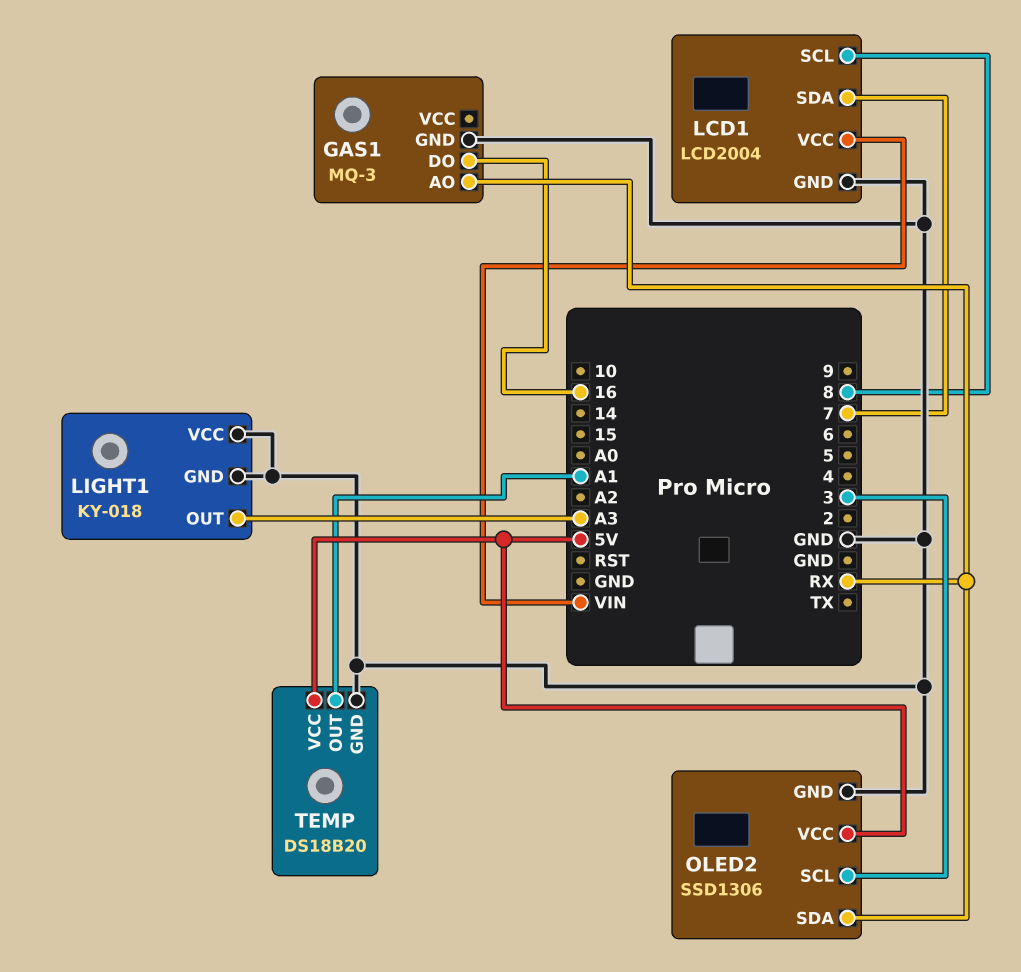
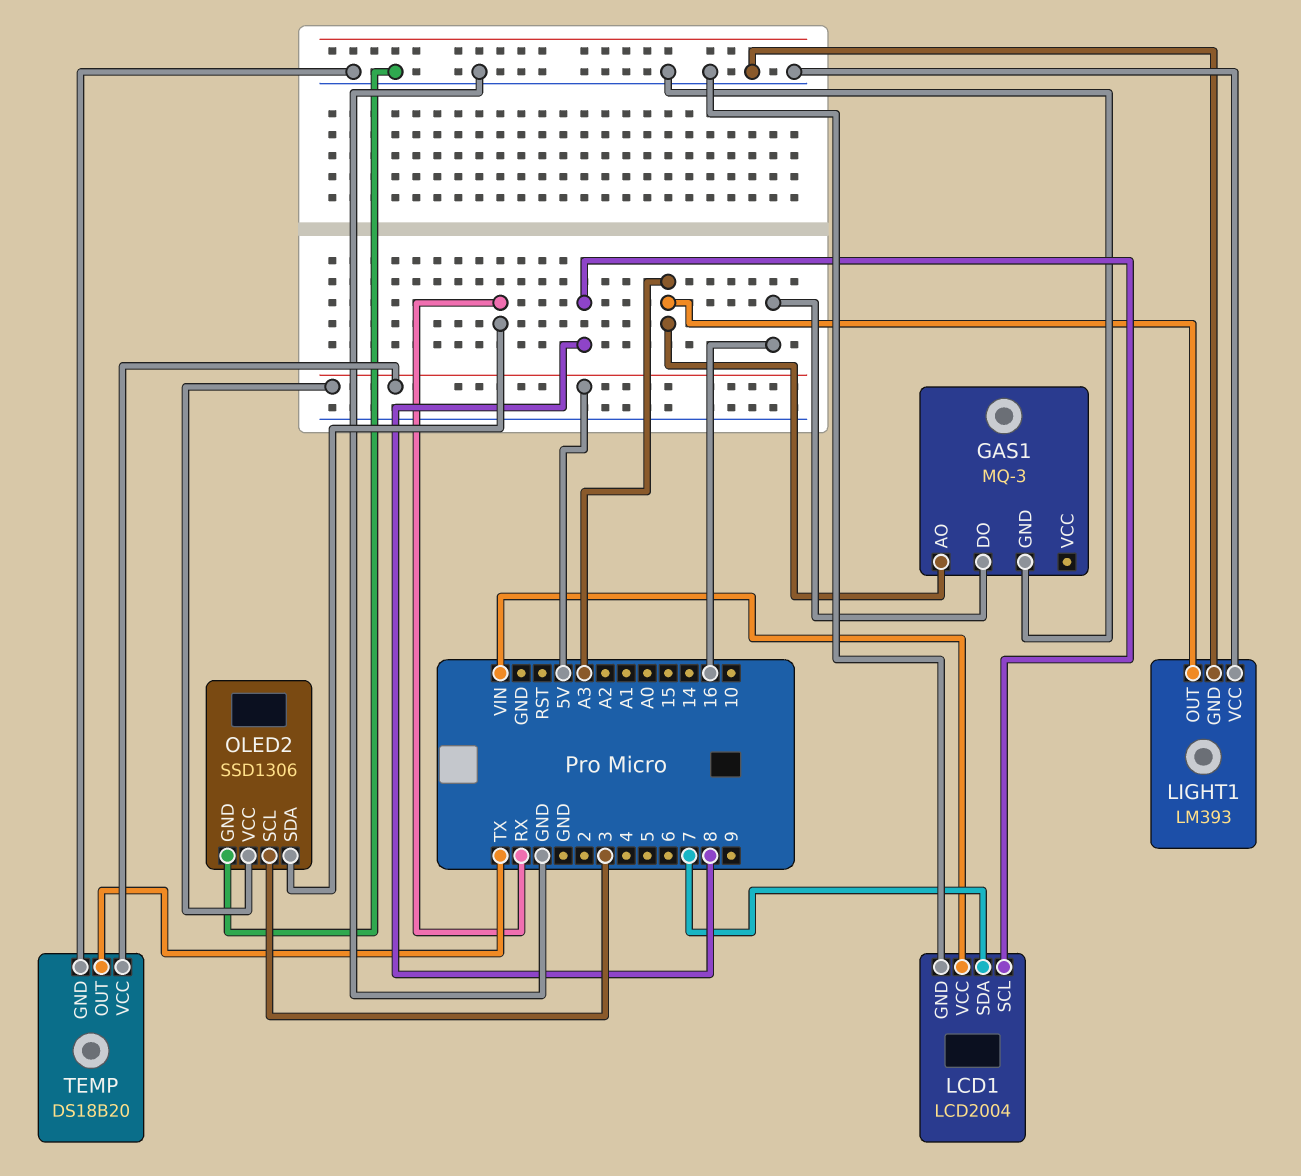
GAS1 pin AO: RX -> A3
LIGHT1: KY-018 -> LM393
TEMP pin OUT: A1 -> TX

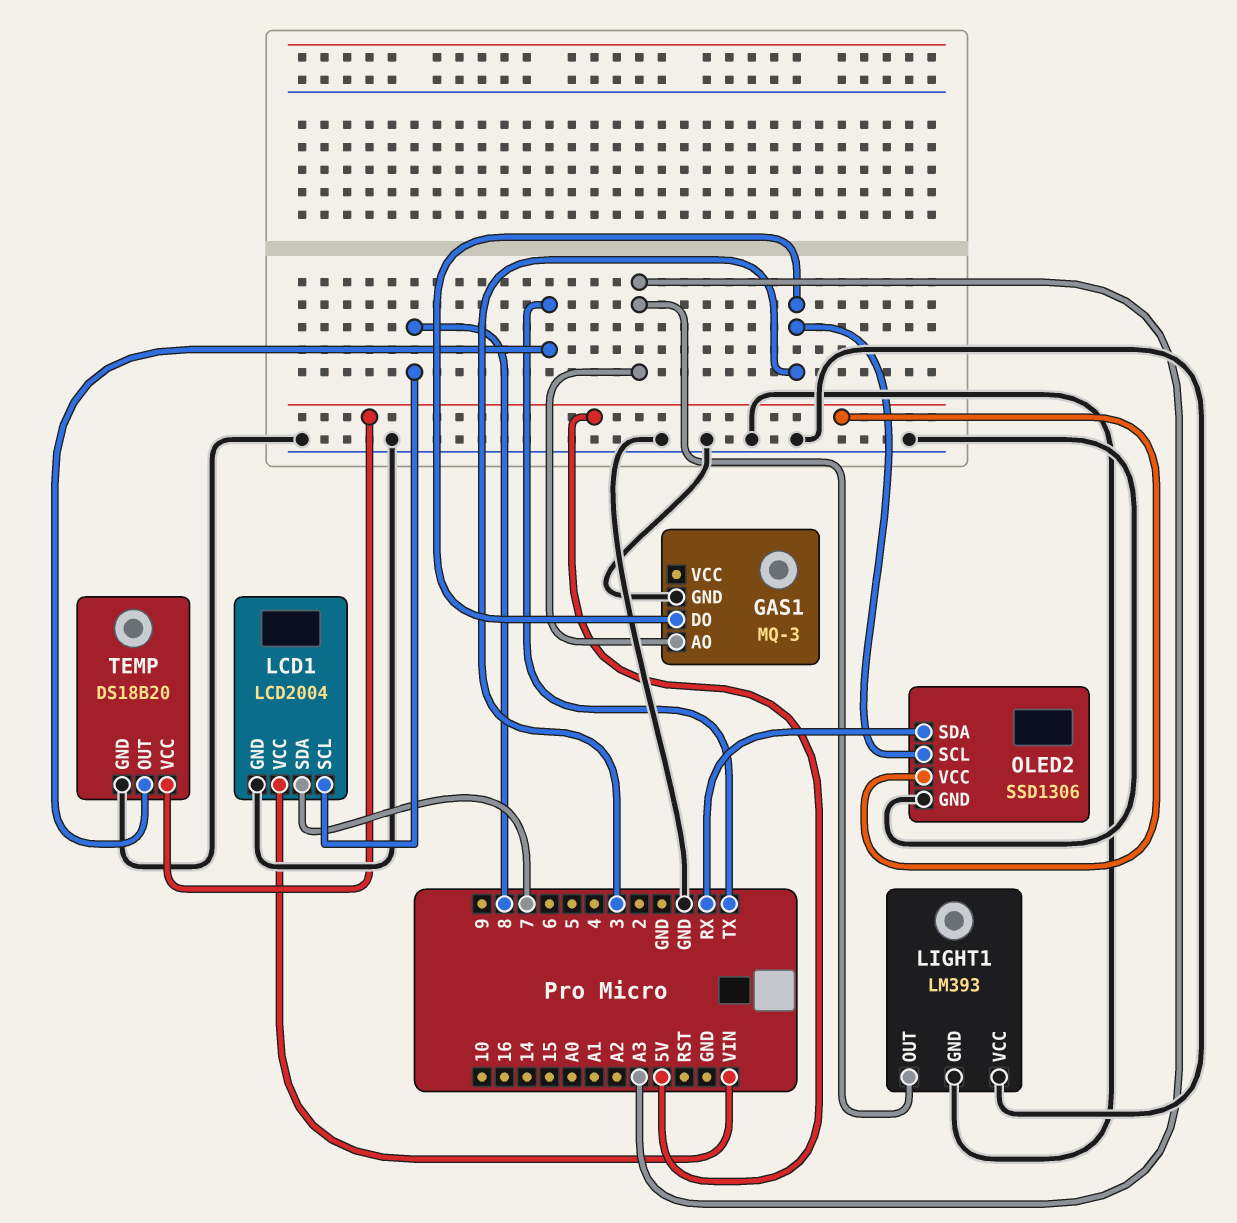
GAS1 pin DO: 16 -> 3

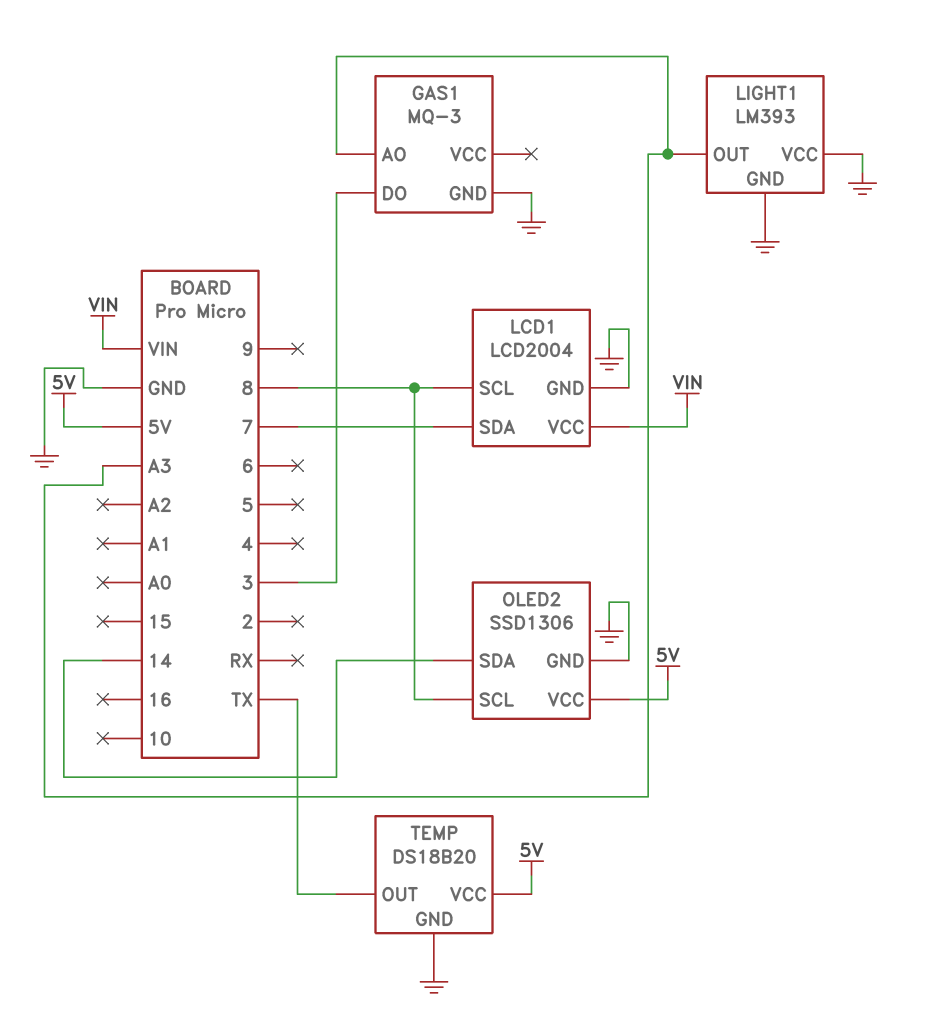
OLED2 pin SCL: 3 -> 8
OLED2 pin SDA: RX -> 14

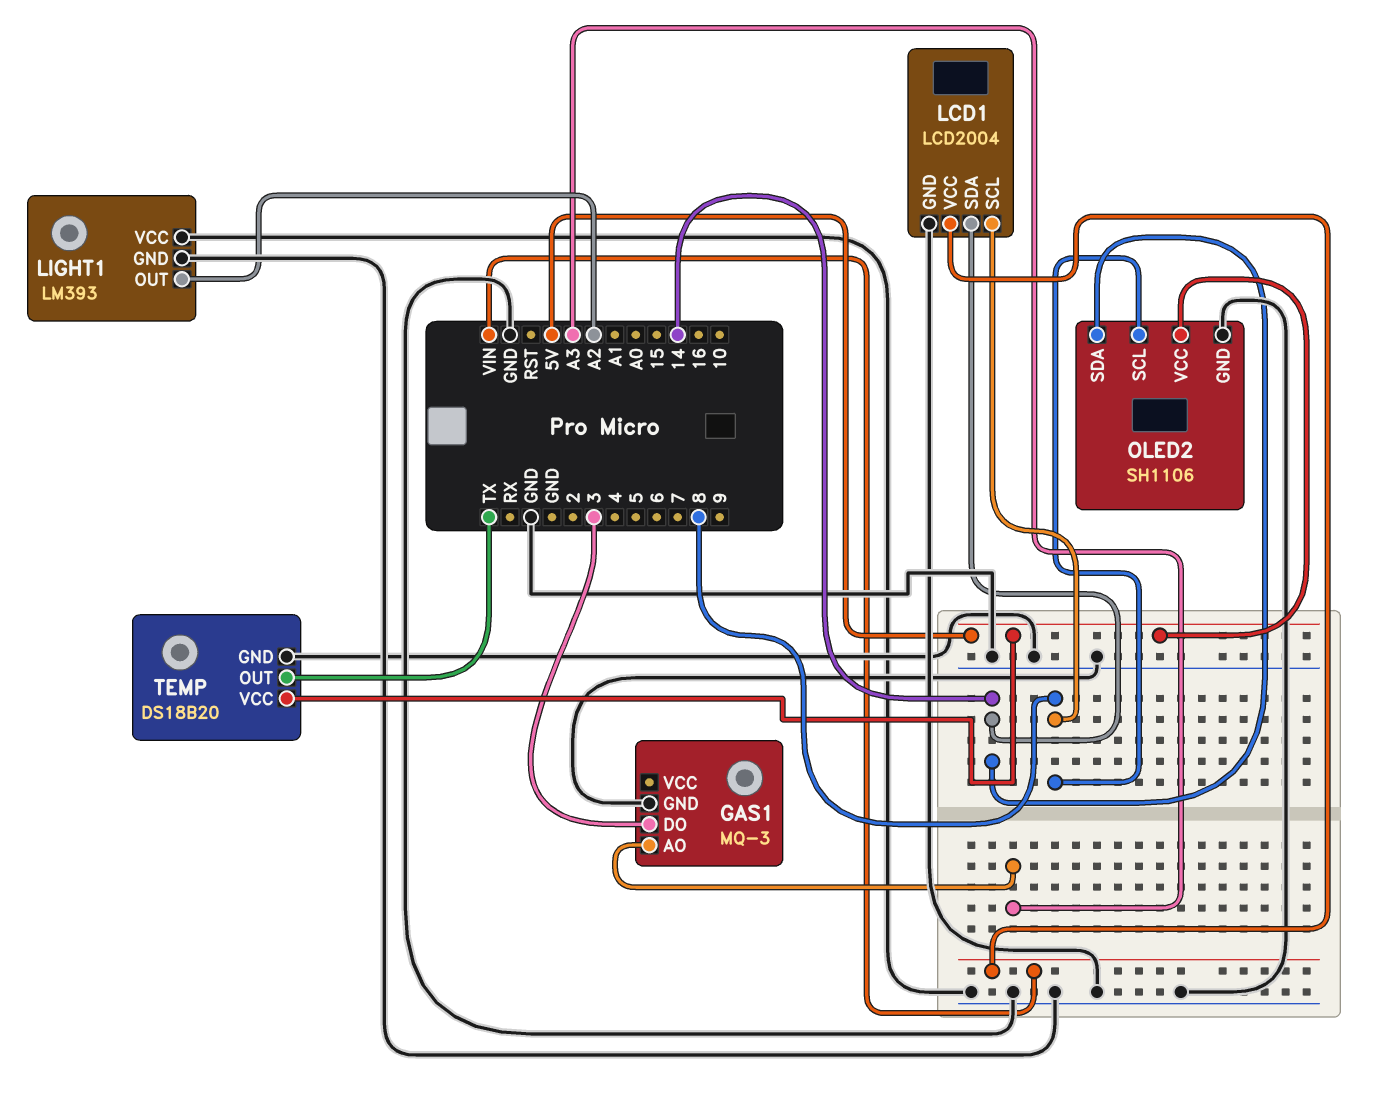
LCD1 pin SDA: 7 -> 14
LIGHT1 pin OUT: A3 -> A2
OLED2: SSD1306 -> SH1106

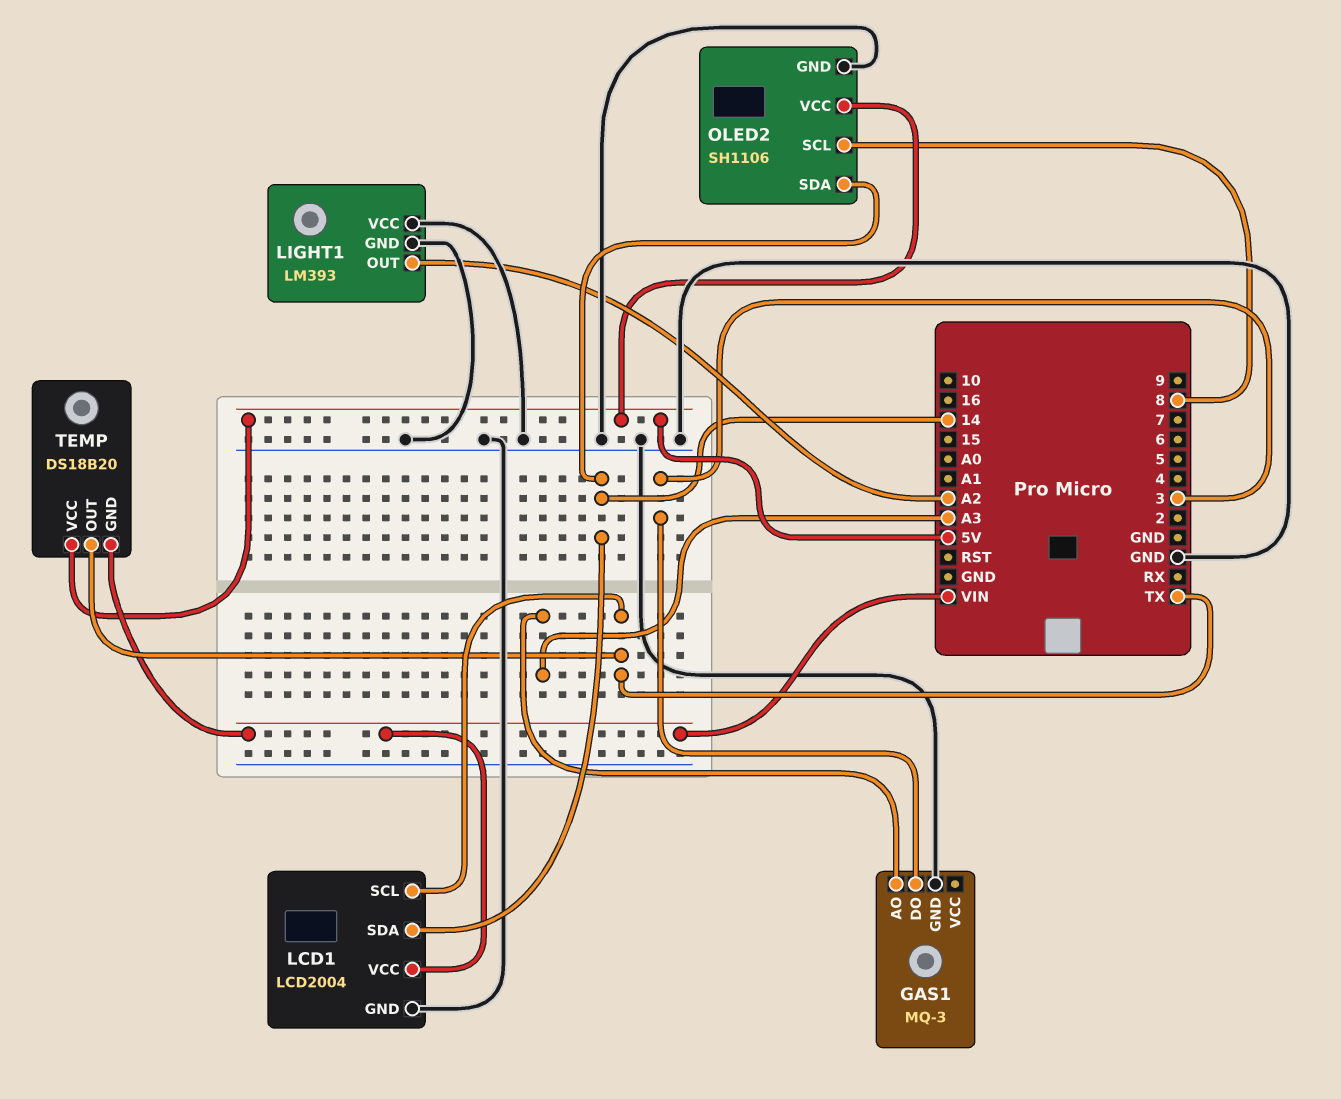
LCD1 pin SCL: 8 -> TX
TEMP pin GND: GND -> VIN

